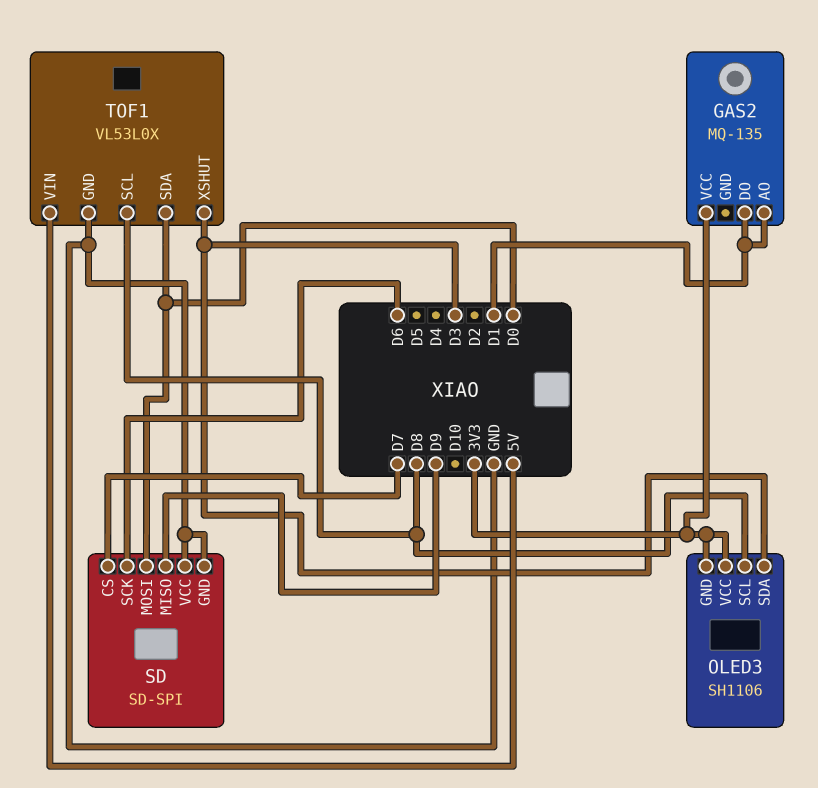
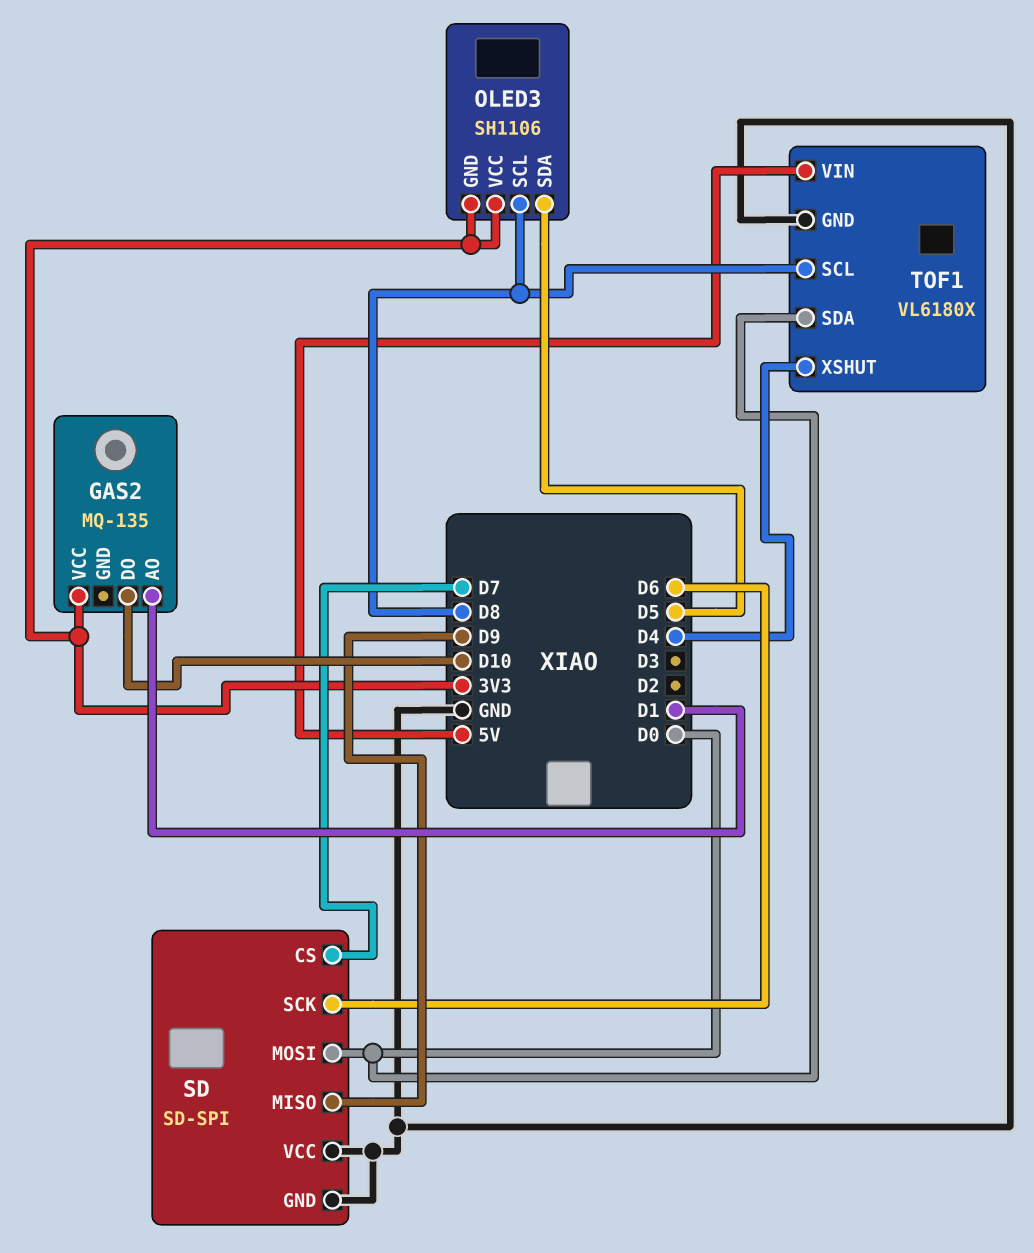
GAS2 pin DO: D1 -> D10
OLED3 pin SDA: D3 -> D5
TOF1: VL53L0X -> VL6180X
TOF1 pin XSHUT: D3 -> D4

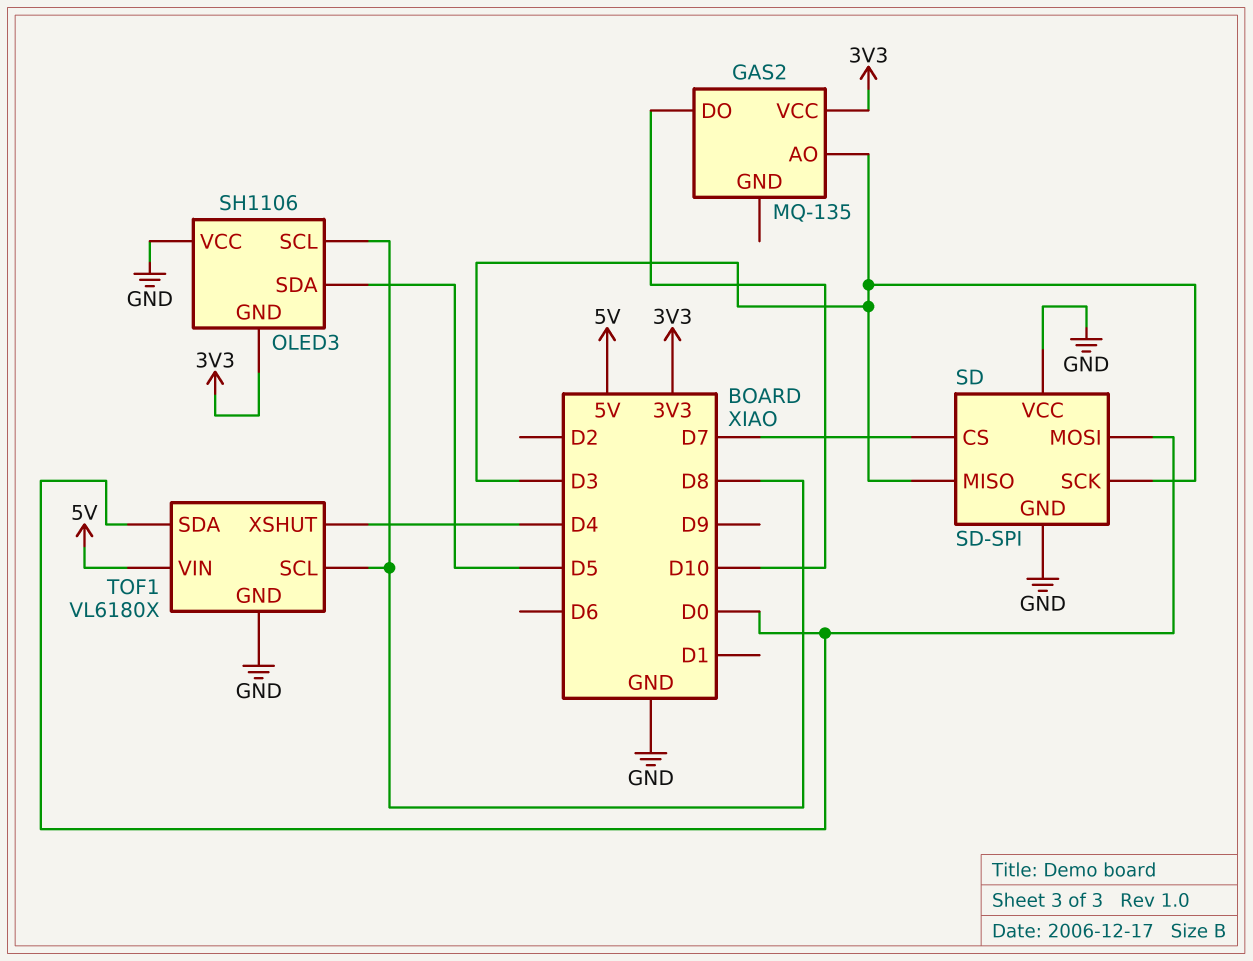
GAS2 pin AO: D1 -> D3
OLED3 pin VCC: 3V3 -> GND
SD pin MISO: D9 -> D3
SD pin SCK: D6 -> D3

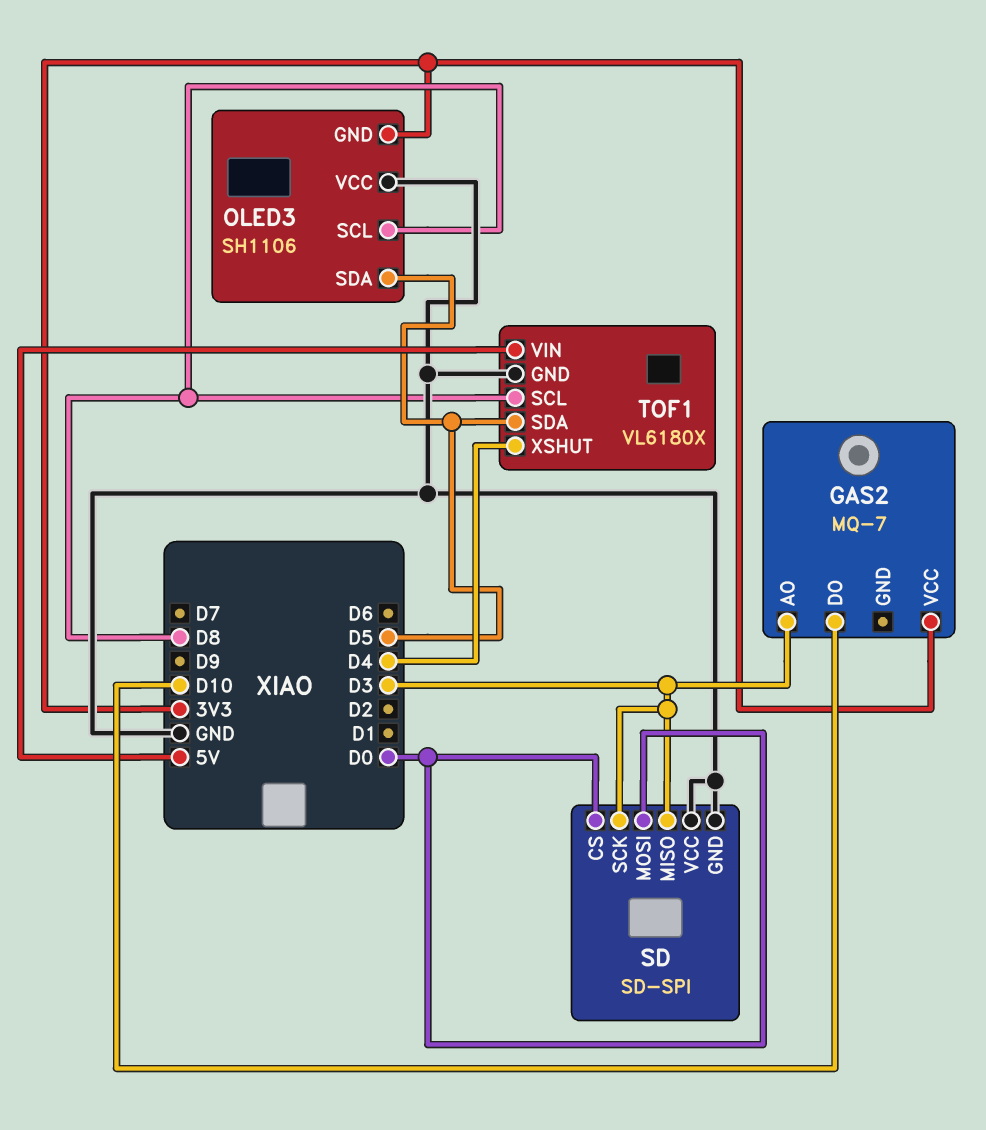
GAS2: MQ-135 -> MQ-7
SD pin CS: D7 -> D0
TOF1 pin SDA: D0 -> D5

